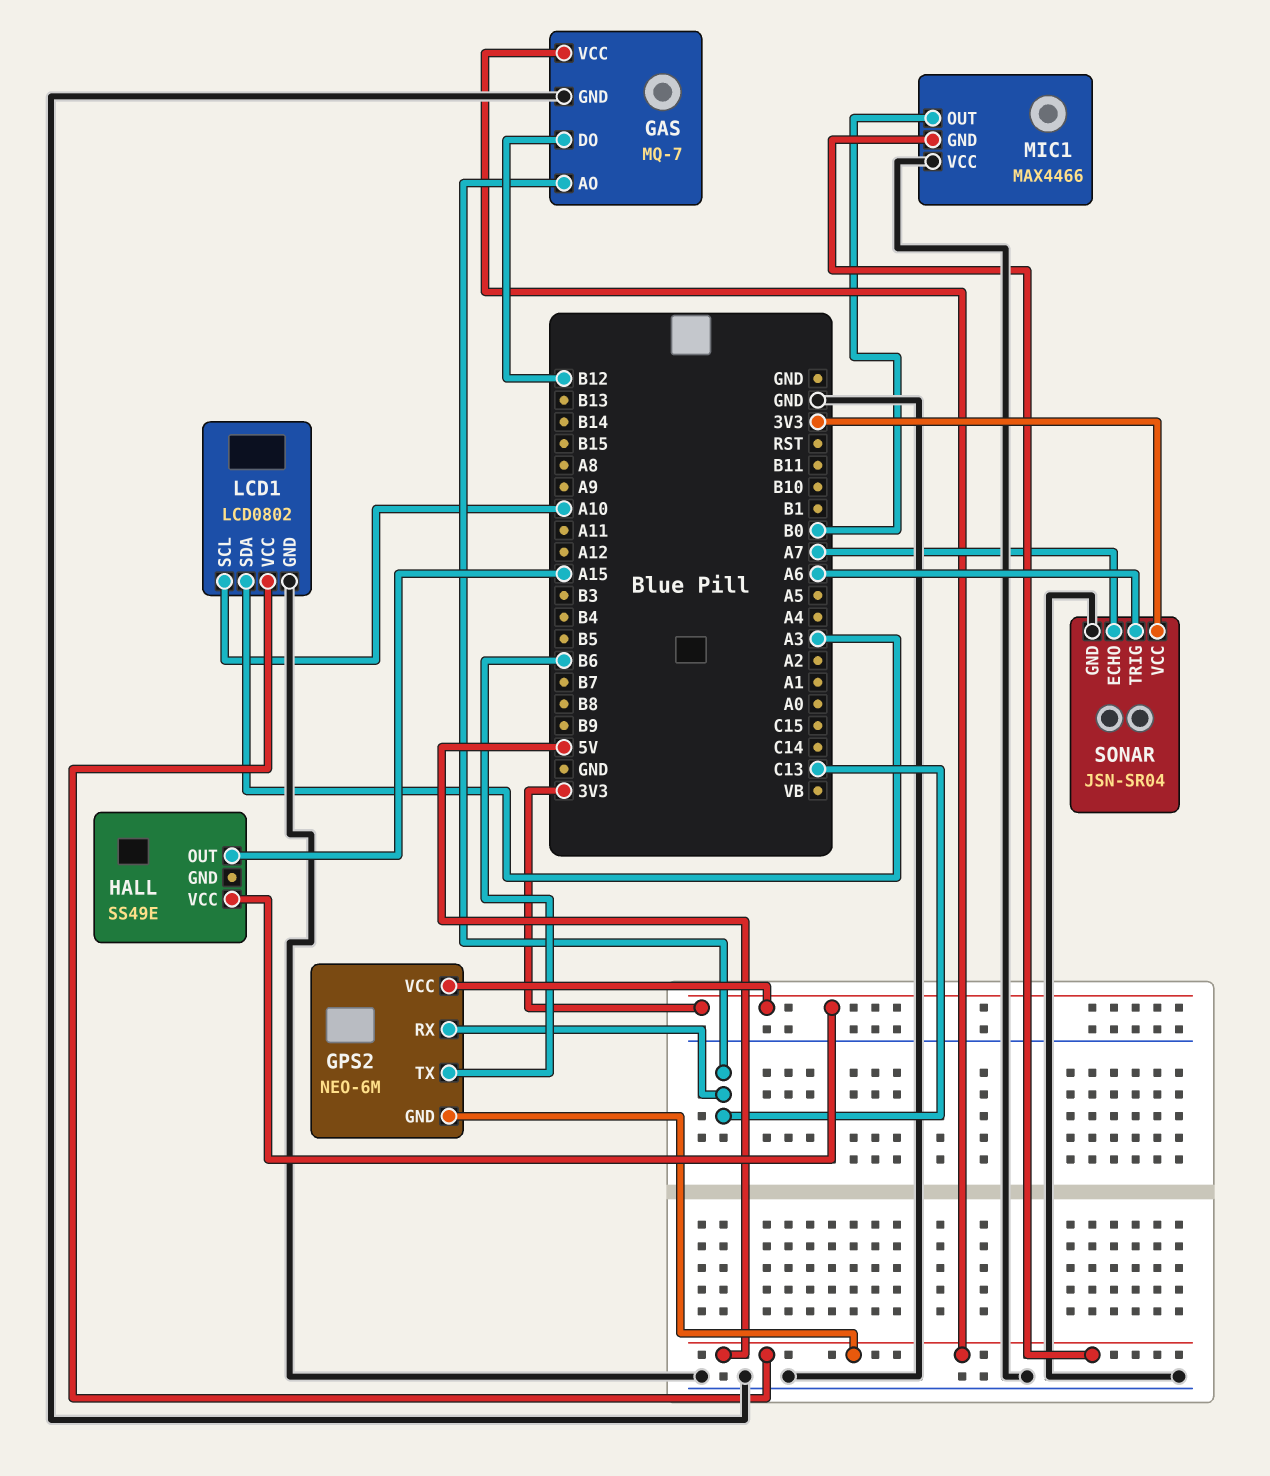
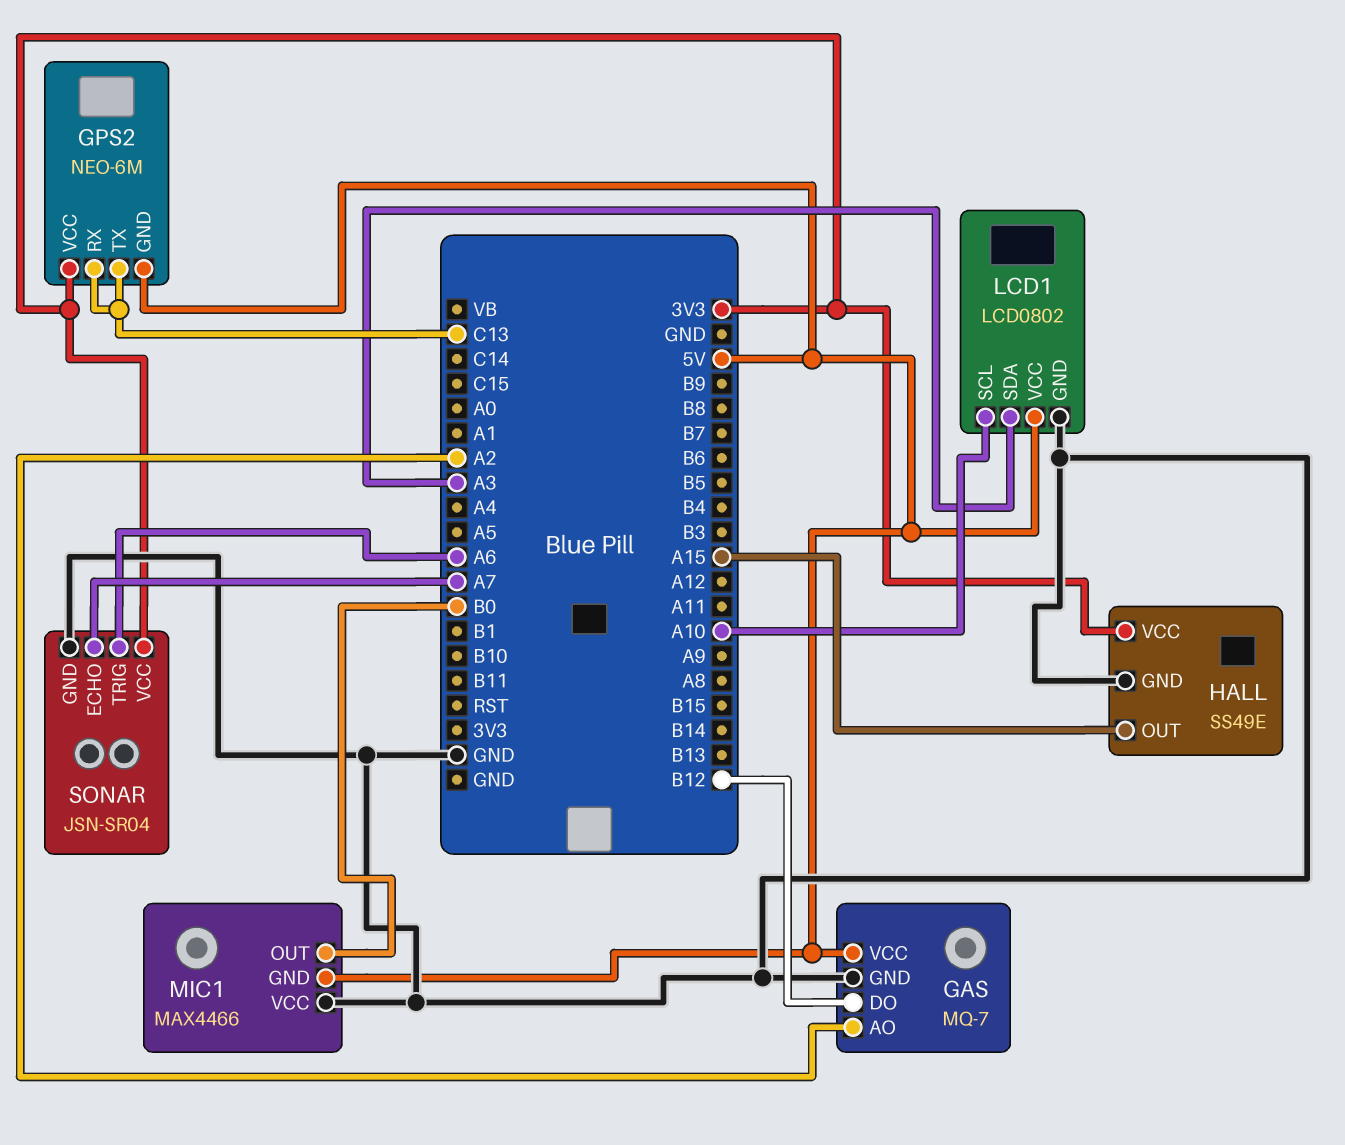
GAS pin AO: C13 -> A2
GPS2 pin TX: B6 -> C13
HALL pin GND: none -> GND

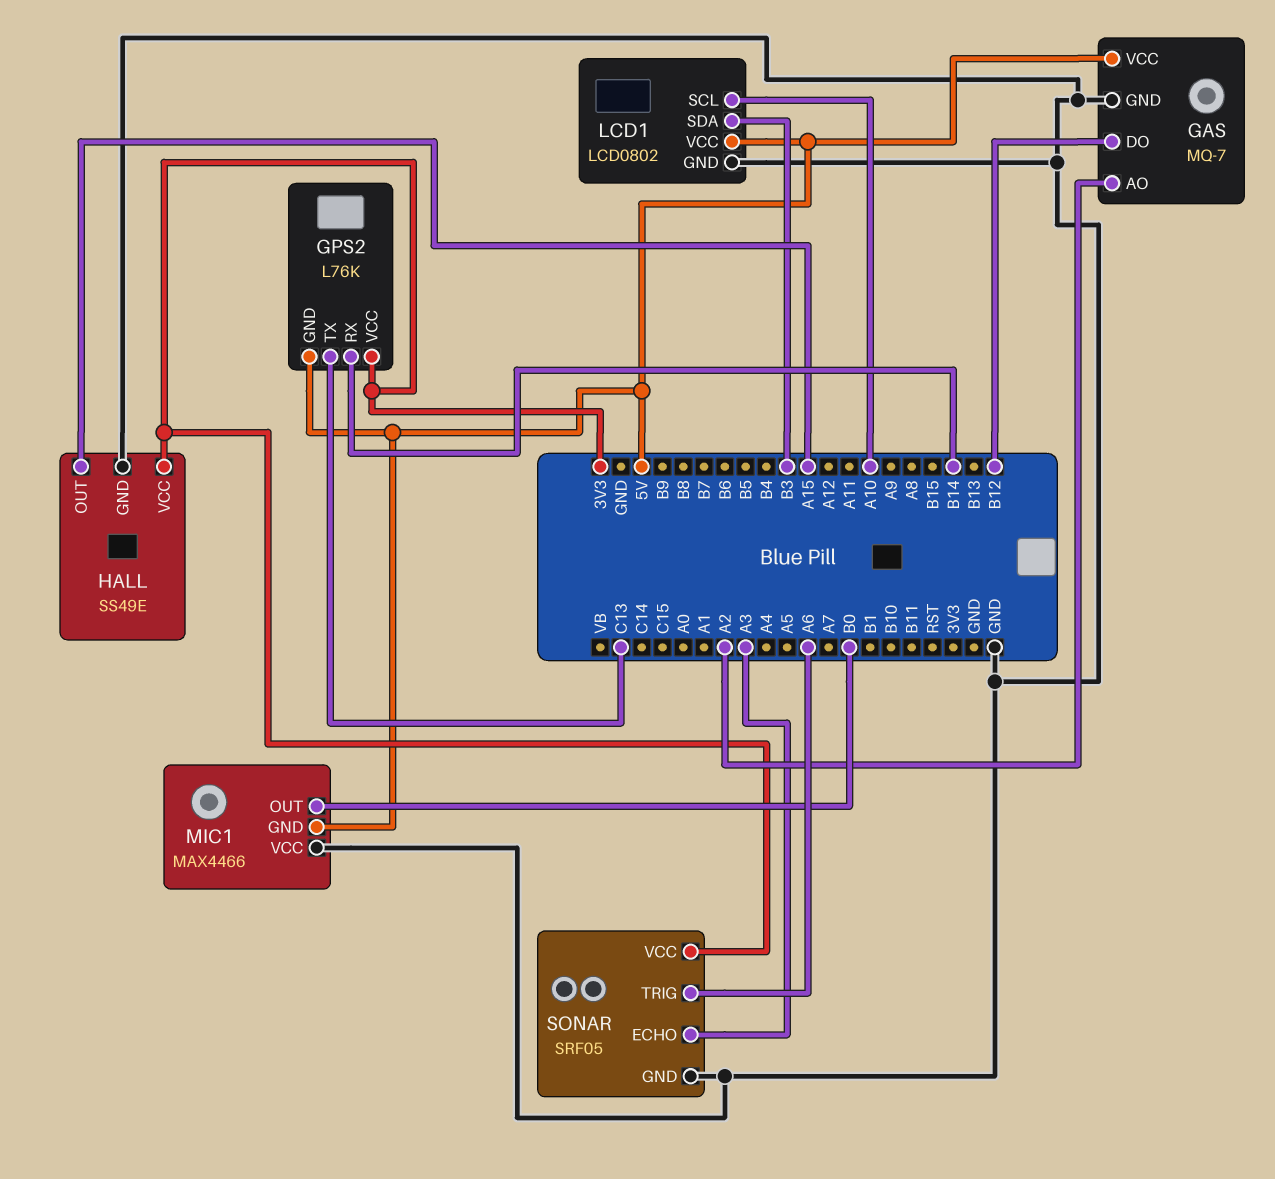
GPS2: NEO-6M -> L76K
GPS2 pin RX: C13 -> B14
LCD1 pin SDA: A3 -> B3
SONAR: JSN-SR04 -> SRF05
SONAR pin ECHO: A7 -> A3

